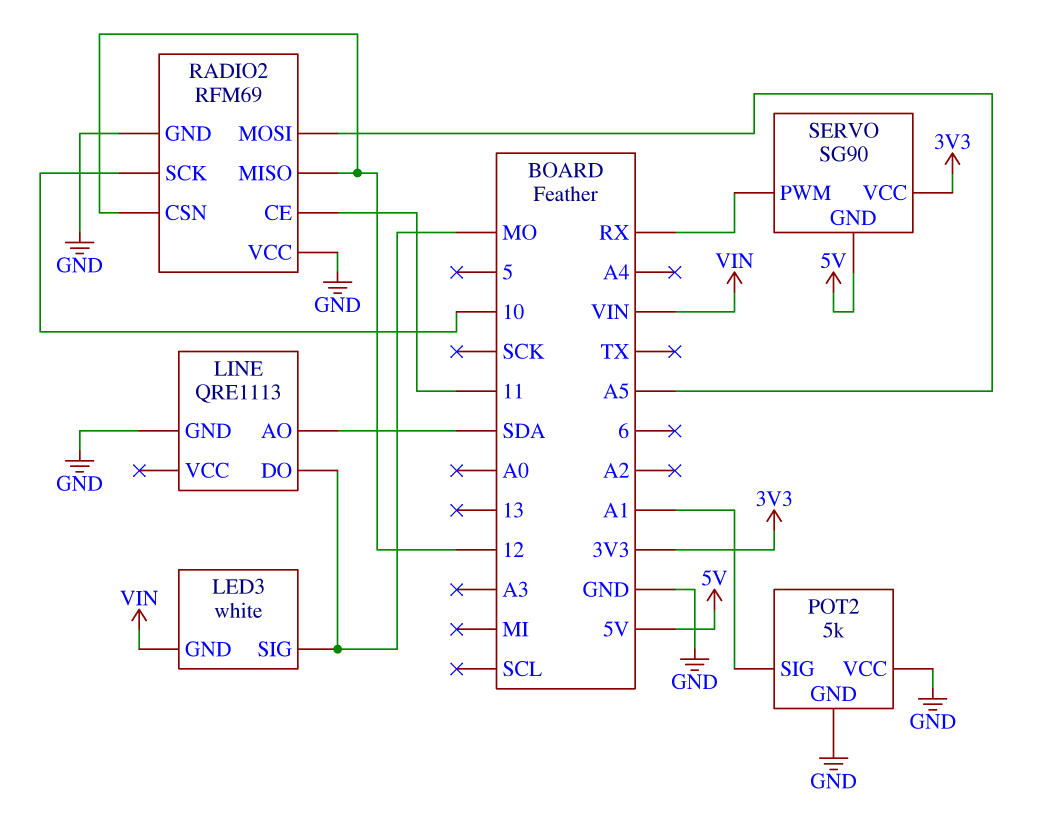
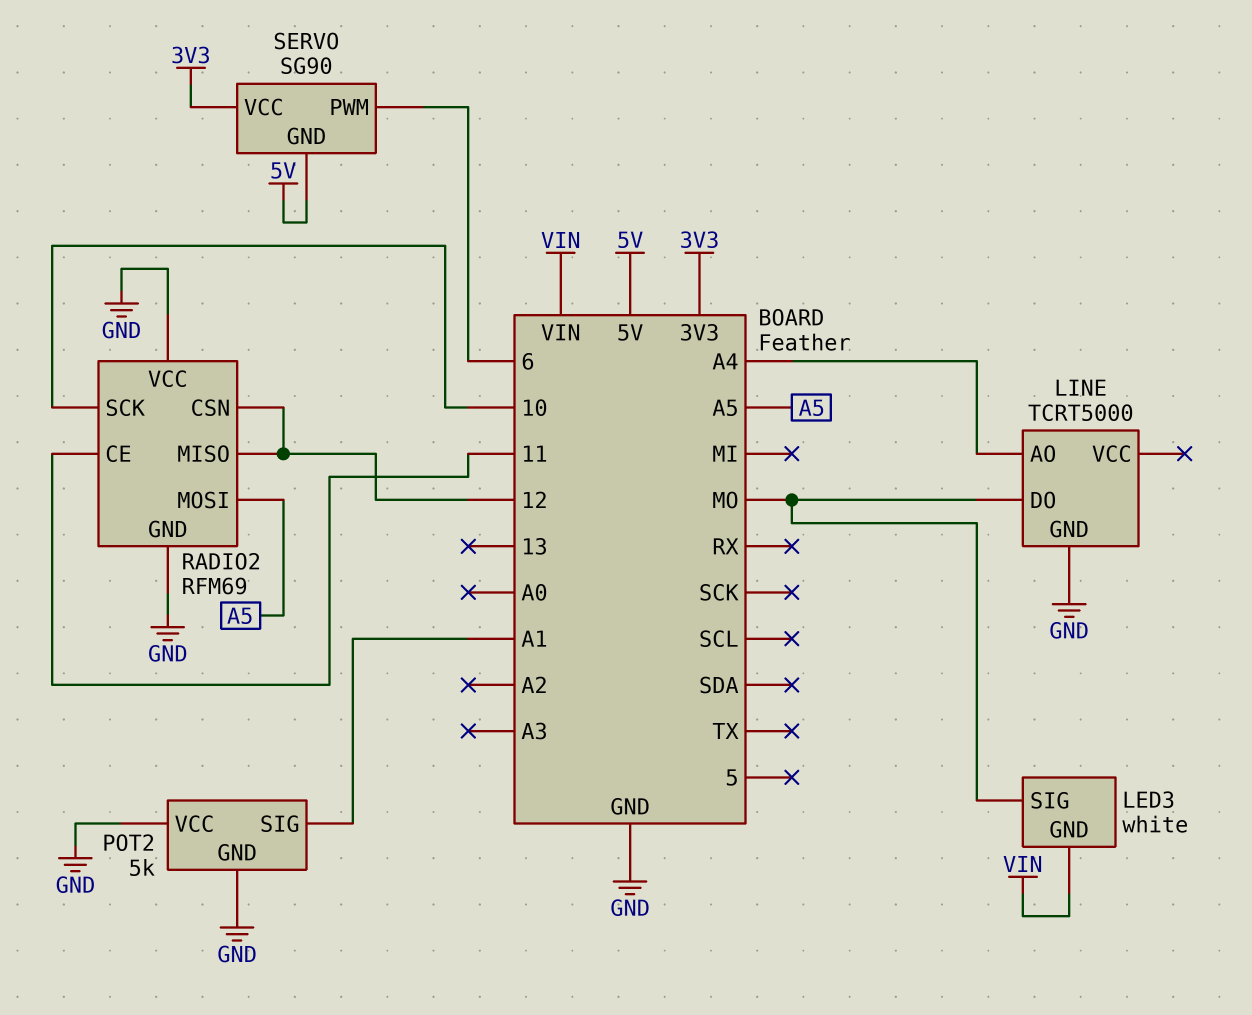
LINE: QRE1113 -> TCRT5000
LINE pin AO: SDA -> A4
SERVO pin PWM: RX -> 6

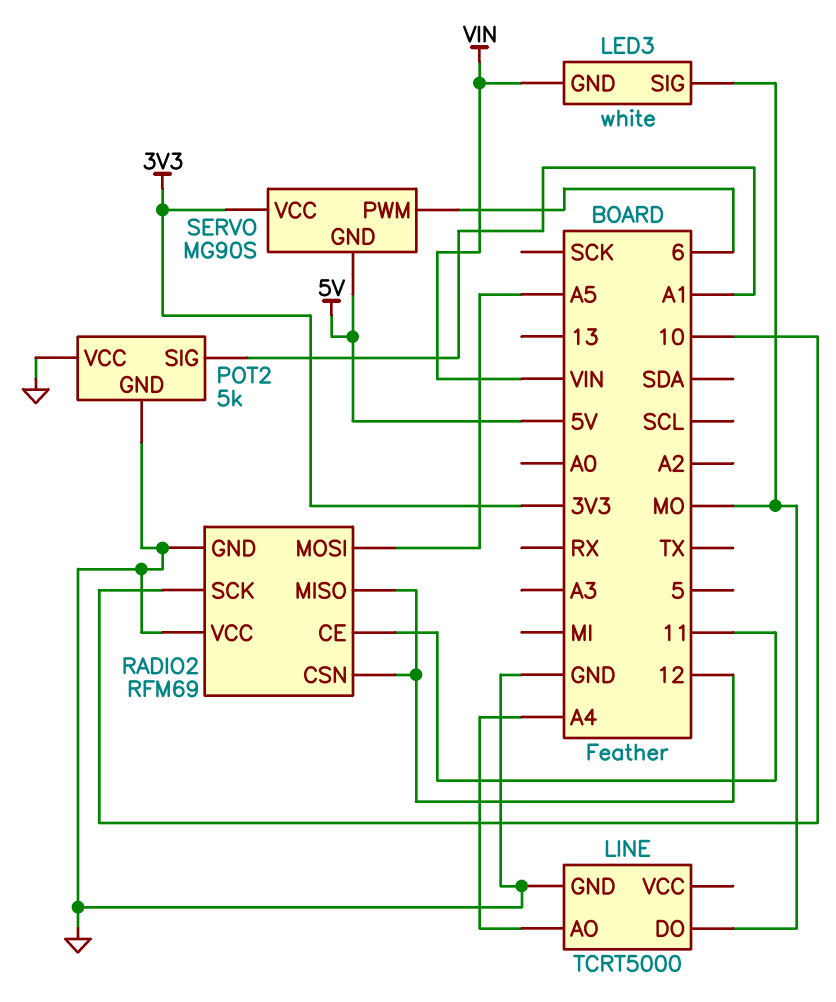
SERVO: SG90 -> MG90S

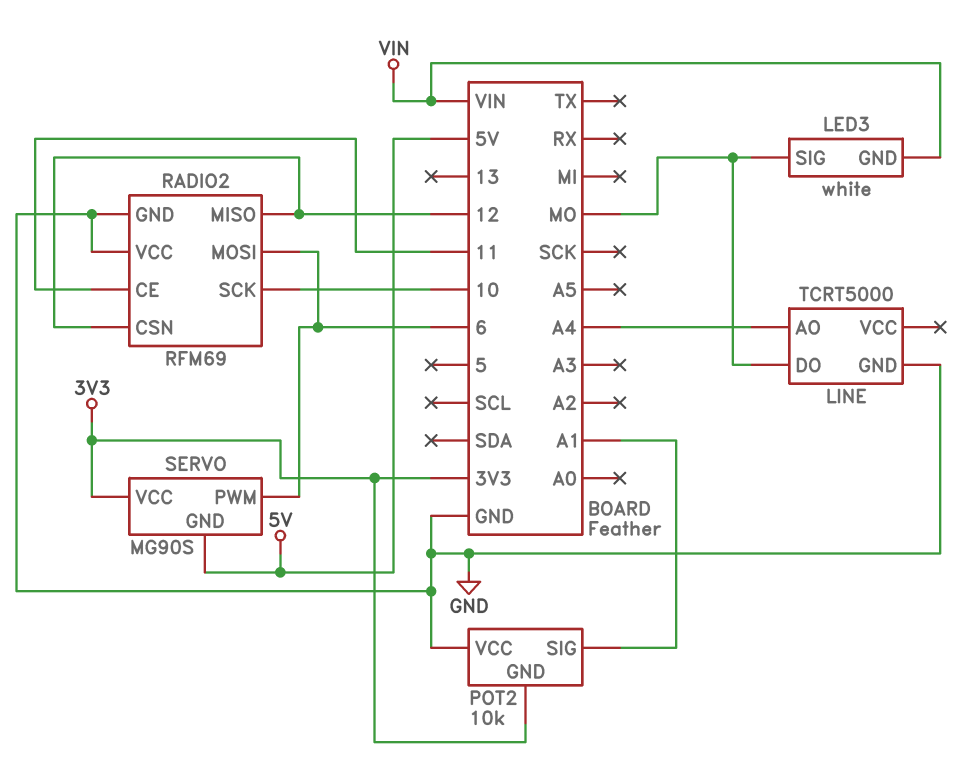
POT2: 5k -> 10k
POT2 pin GND: GND -> 3V3
RADIO2 pin MOSI: A5 -> 6

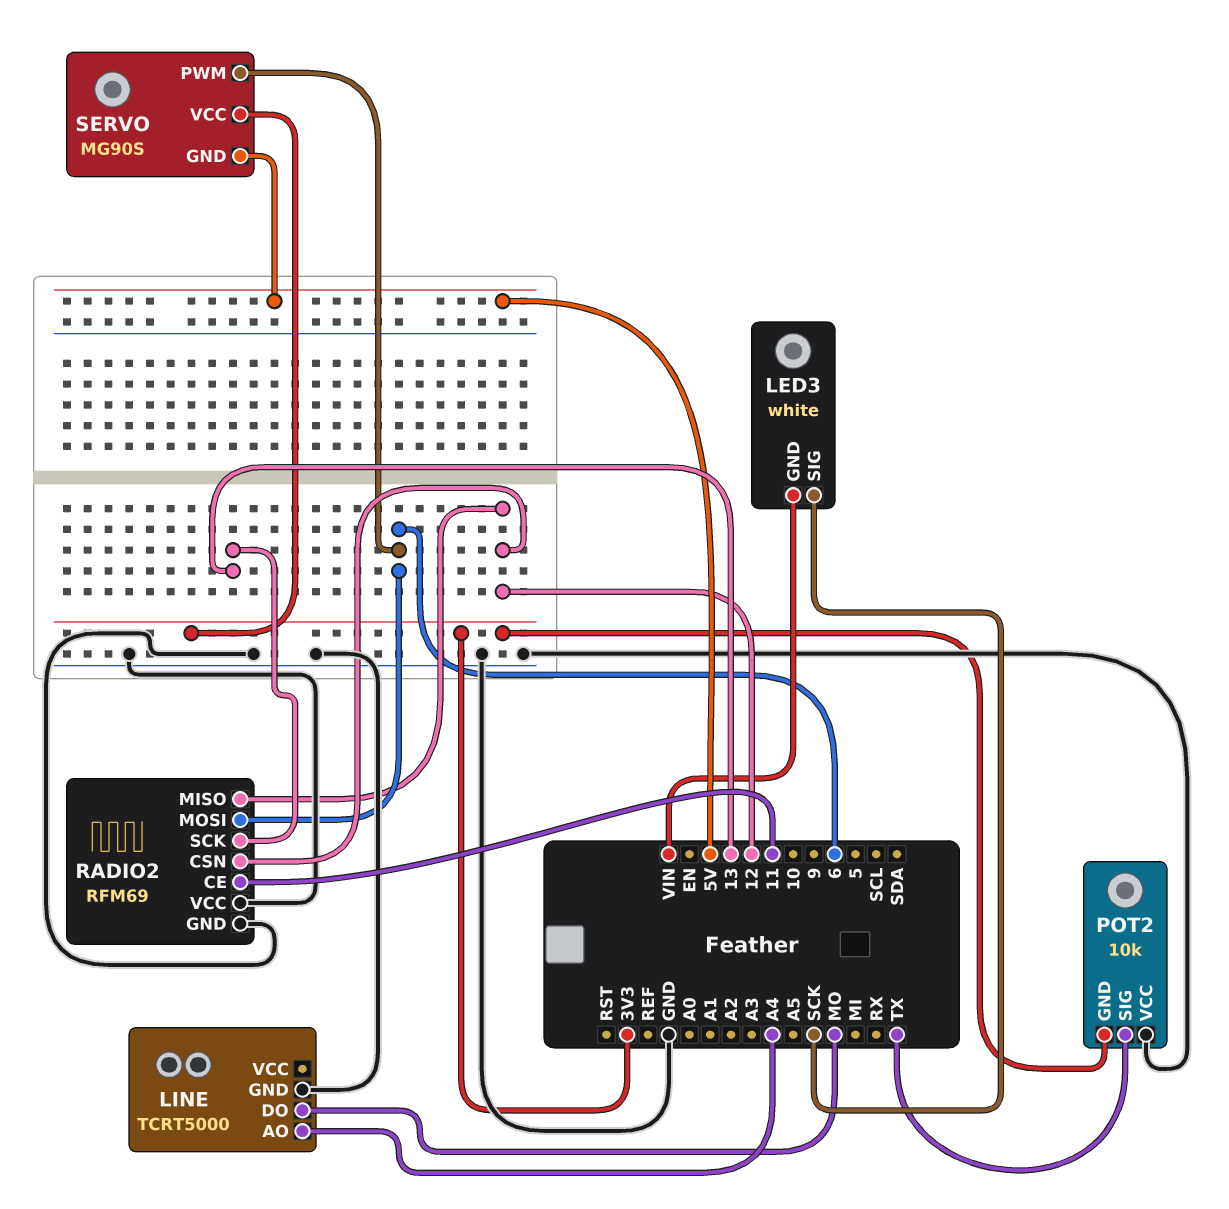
LED3 pin SIG: MO -> SCK
POT2 pin SIG: A1 -> TX
RADIO2 pin SCK: 10 -> 13

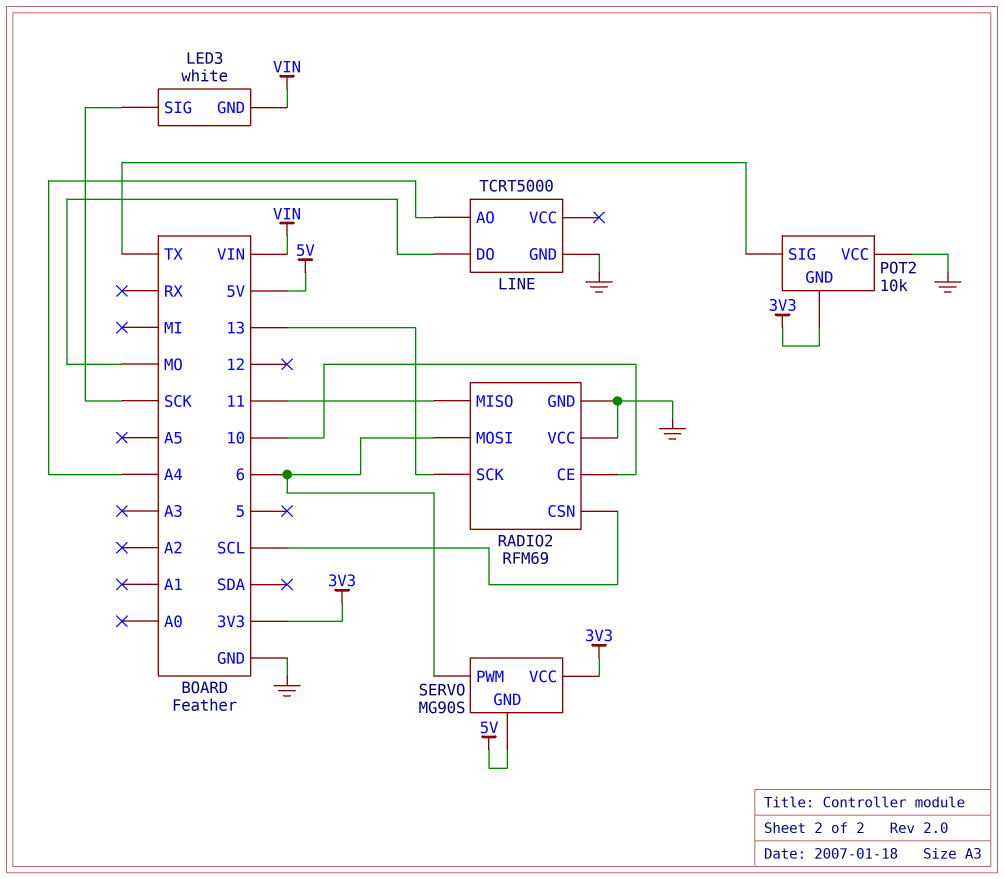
RADIO2 pin CE: 11 -> 10
RADIO2 pin CSN: 12 -> SCL
RADIO2 pin MISO: 12 -> 11

